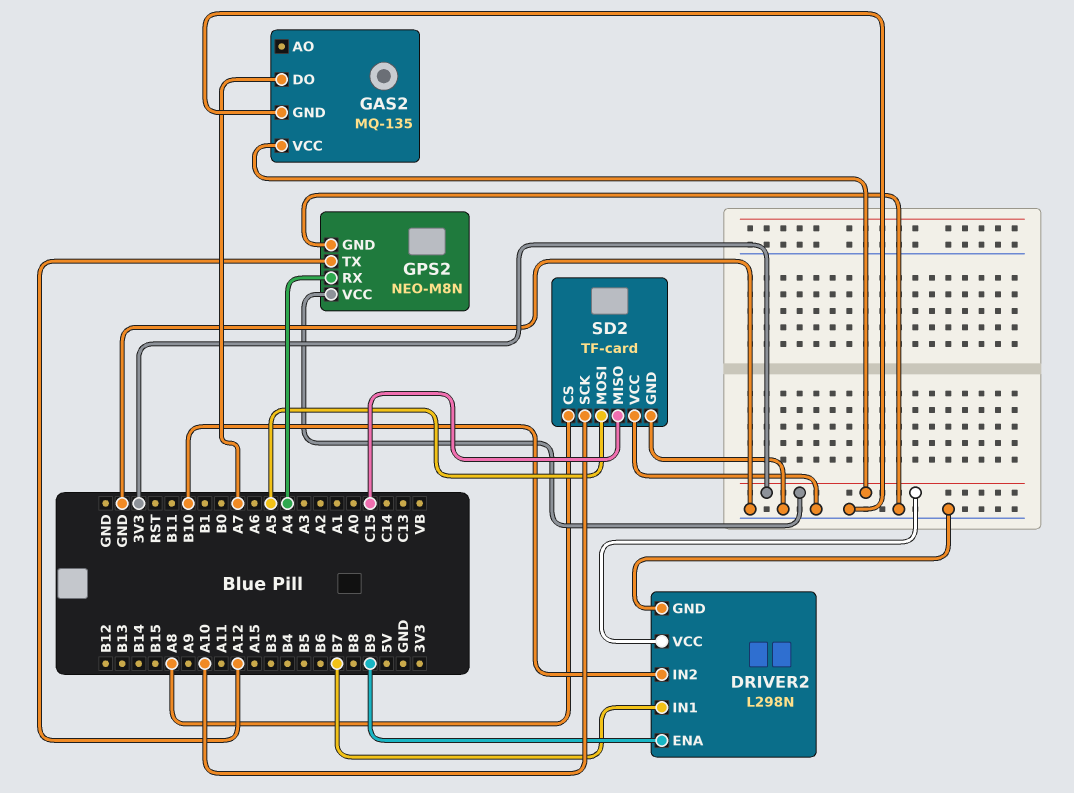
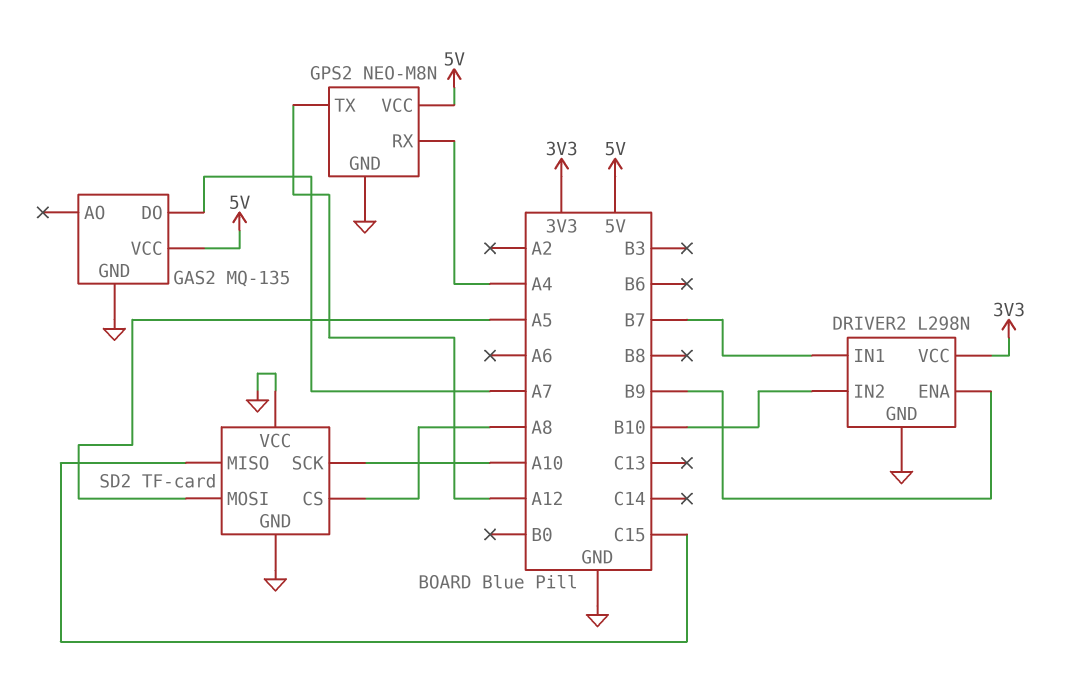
GAS2 pin VCC: 3V3 -> 5V
GPS2 pin VCC: 3V3 -> 5V

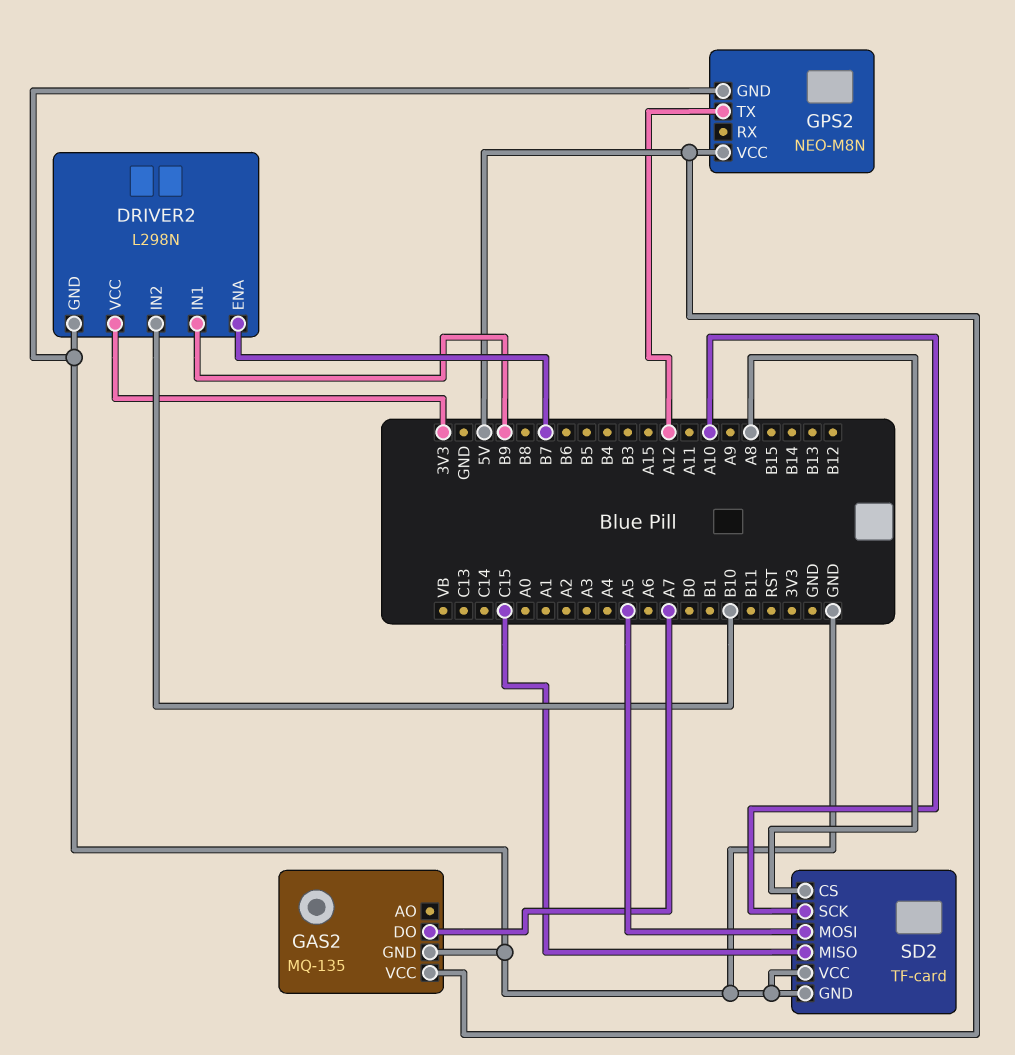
DRIVER2 pin ENA: B9 -> B7
DRIVER2 pin IN1: B7 -> B9
GPS2 pin RX: A4 -> none

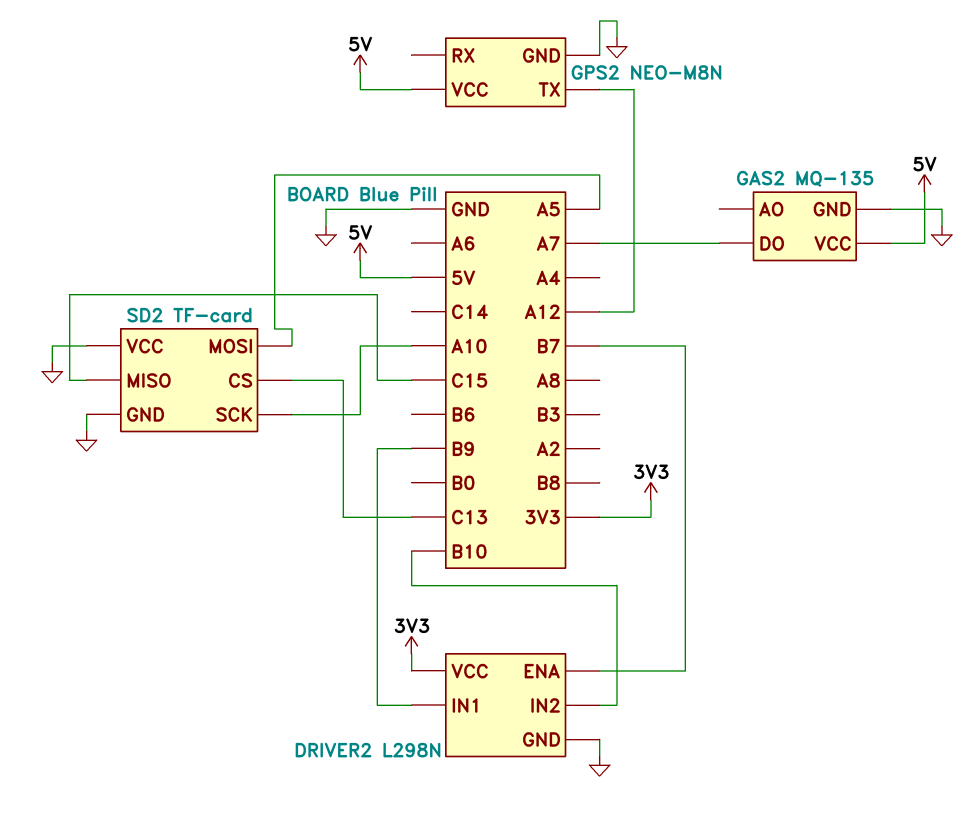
SD2 pin CS: A8 -> C13

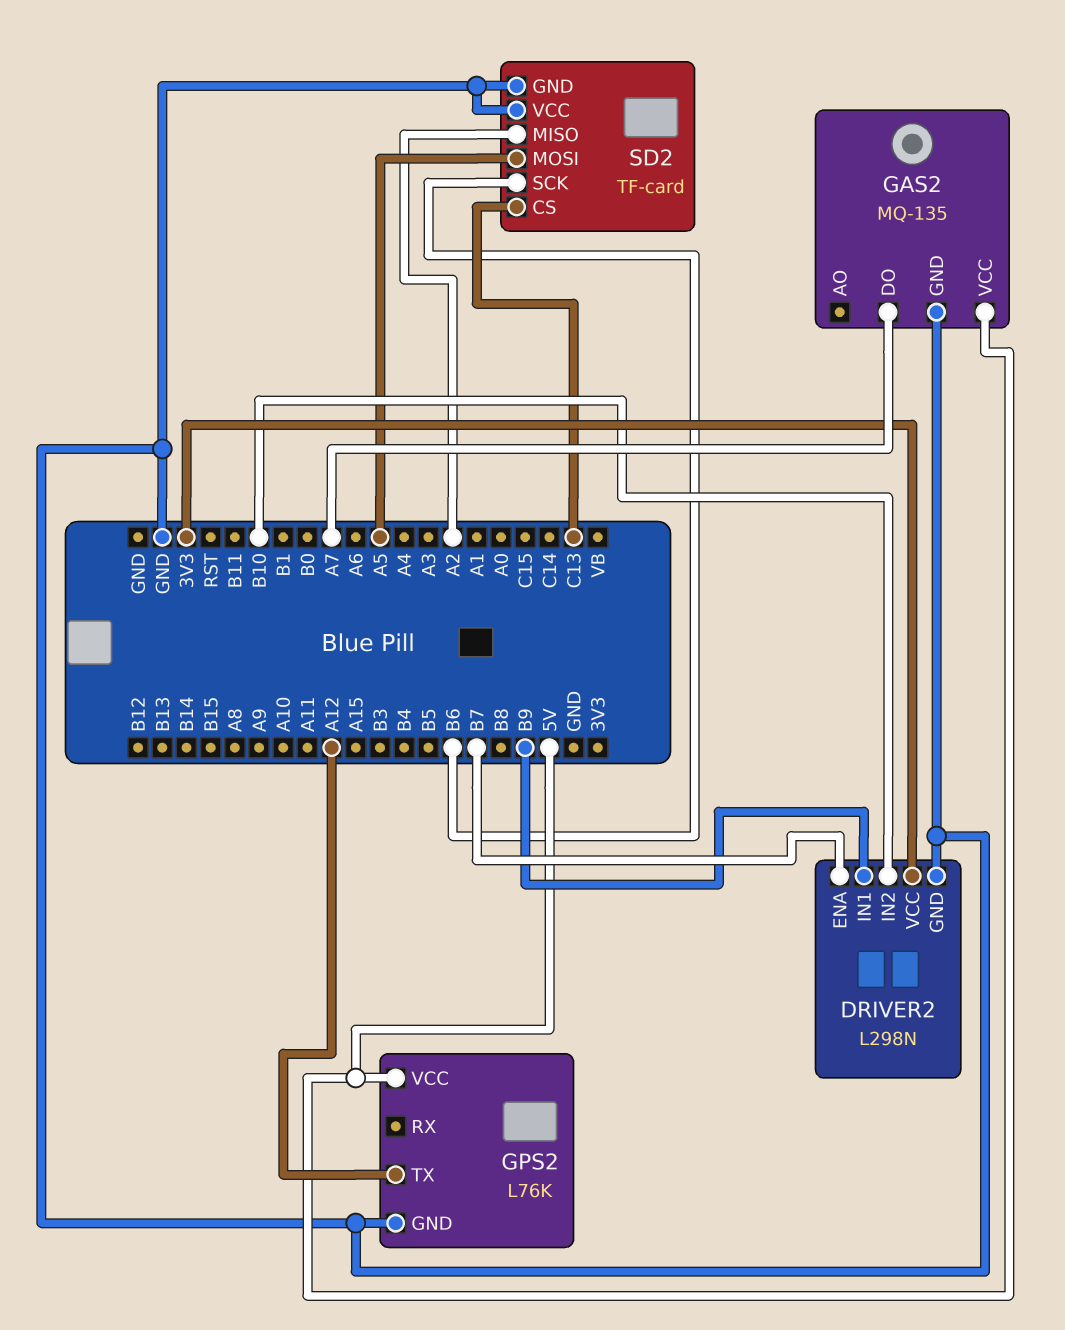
GPS2: NEO-M8N -> L76K
SD2 pin MISO: C15 -> A2
SD2 pin SCK: A10 -> B6

